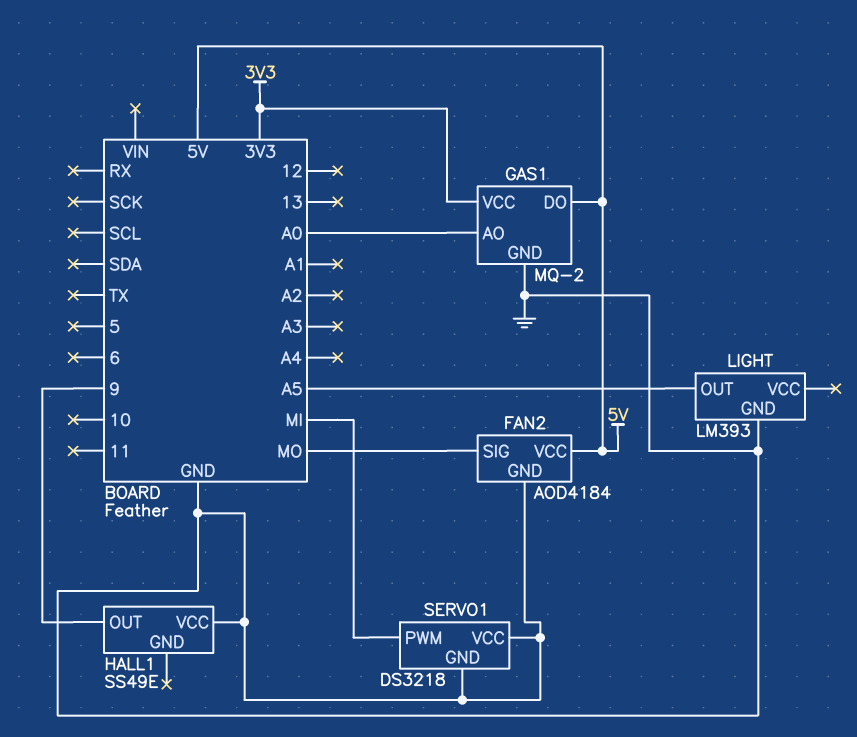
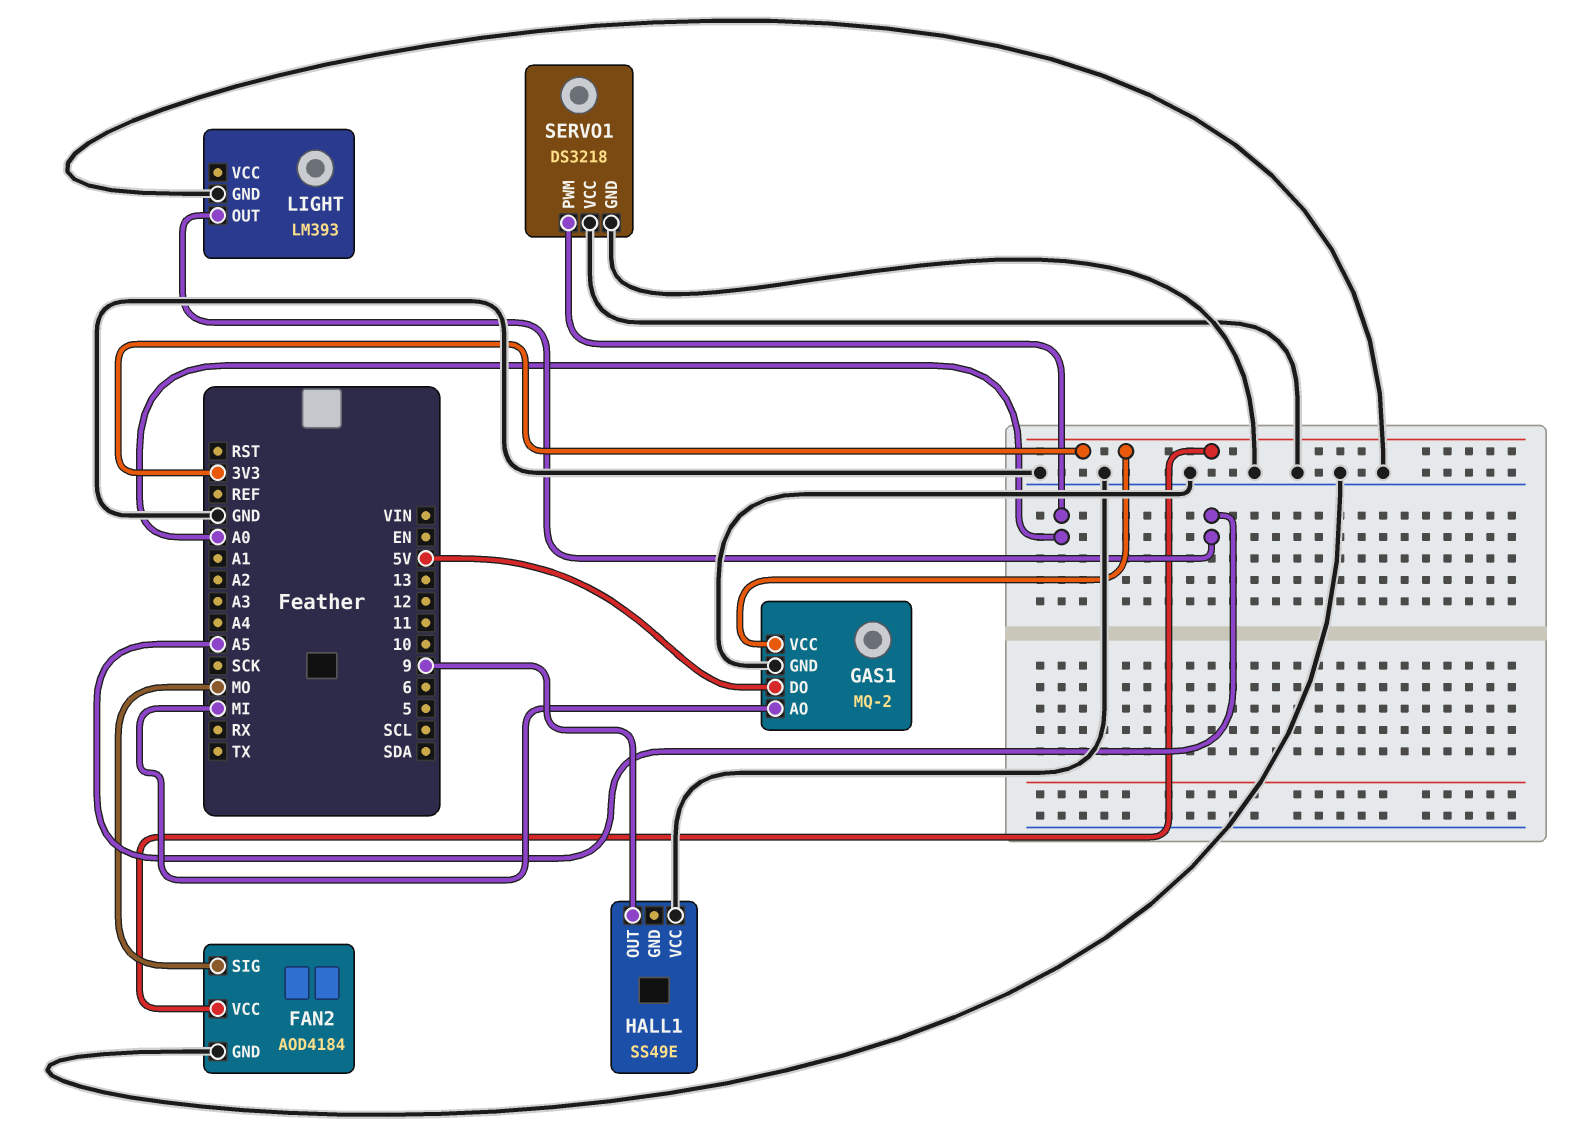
FAN2 pin VCC: 5V -> 3V3
GAS1 pin AO: A0 -> MI
SERVO1 pin PWM: MI -> A0

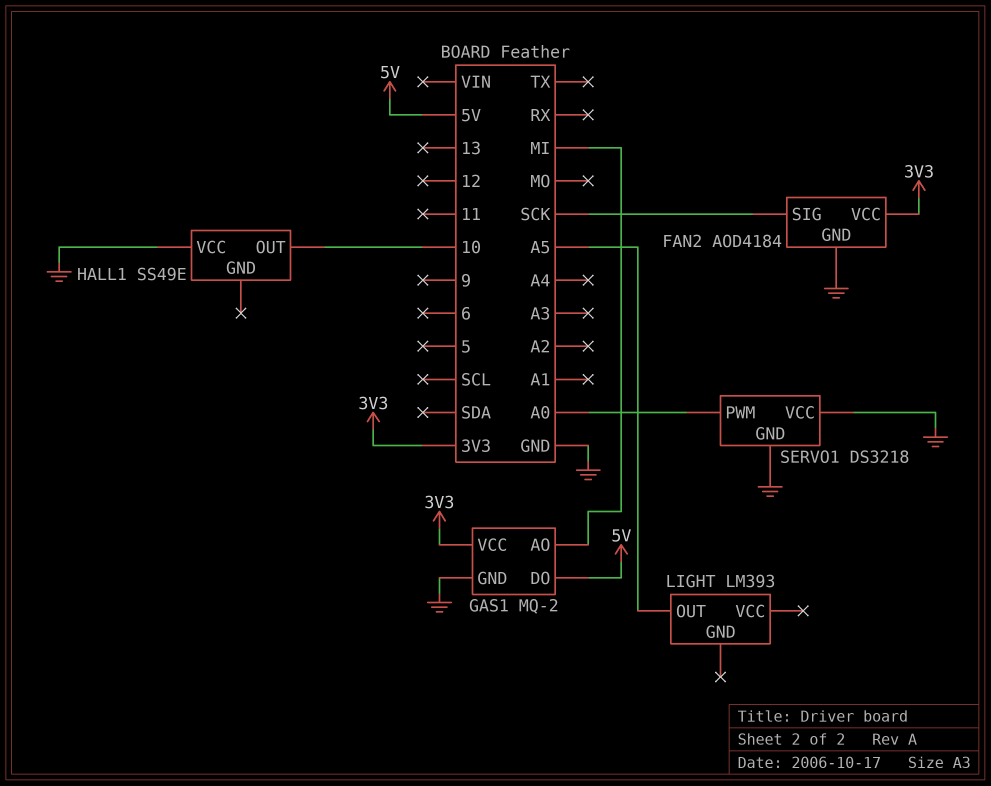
FAN2 pin SIG: MO -> SCK
HALL1 pin OUT: 9 -> 10
LIGHT pin GND: GND -> none

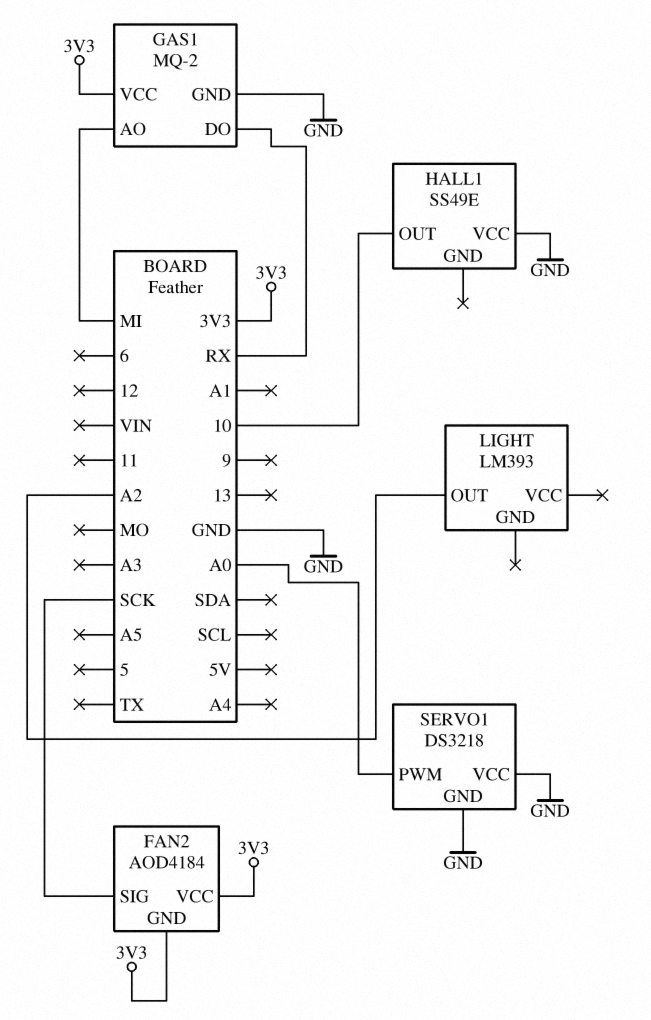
FAN2 pin GND: GND -> 3V3
GAS1 pin DO: 5V -> RX
LIGHT pin OUT: A5 -> A2

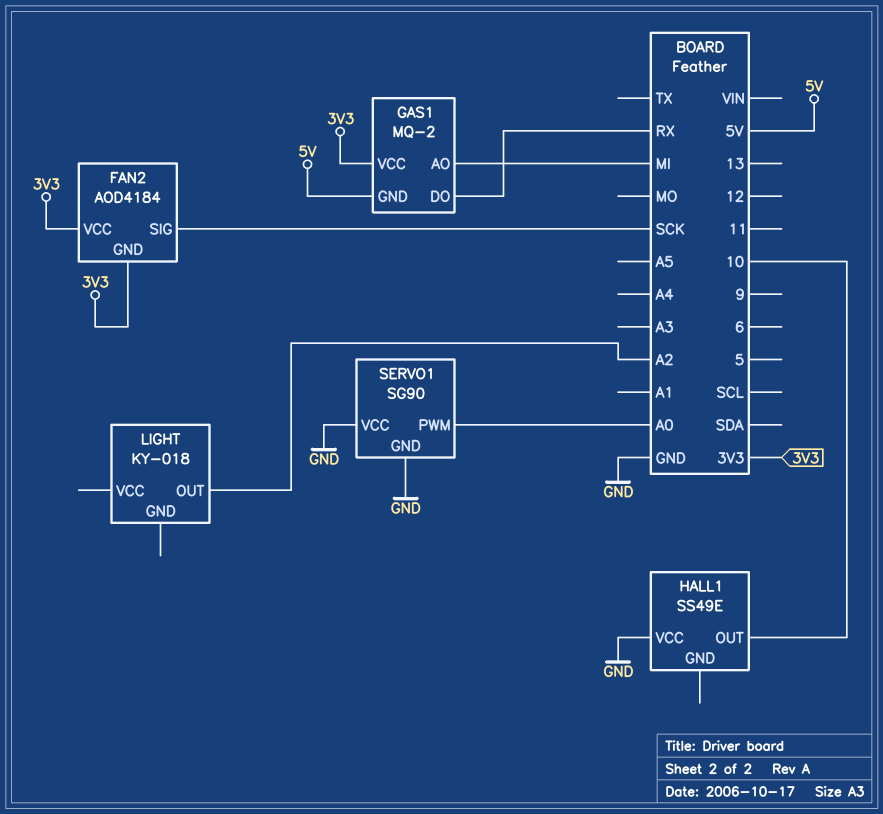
GAS1 pin GND: GND -> 5V
LIGHT: LM393 -> KY-018
SERVO1: DS3218 -> SG90

